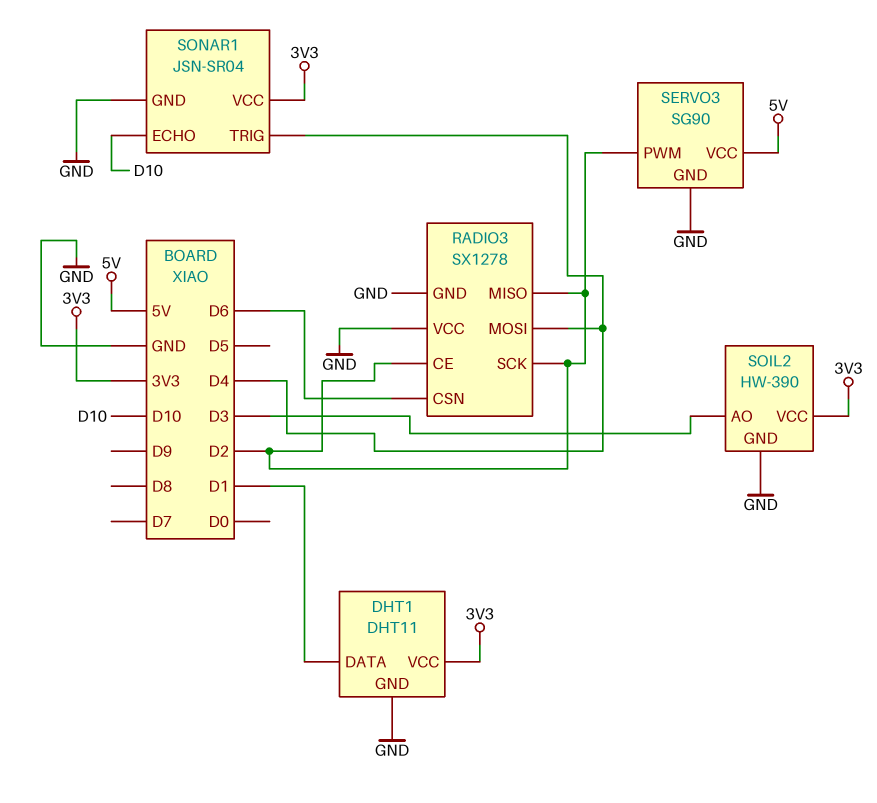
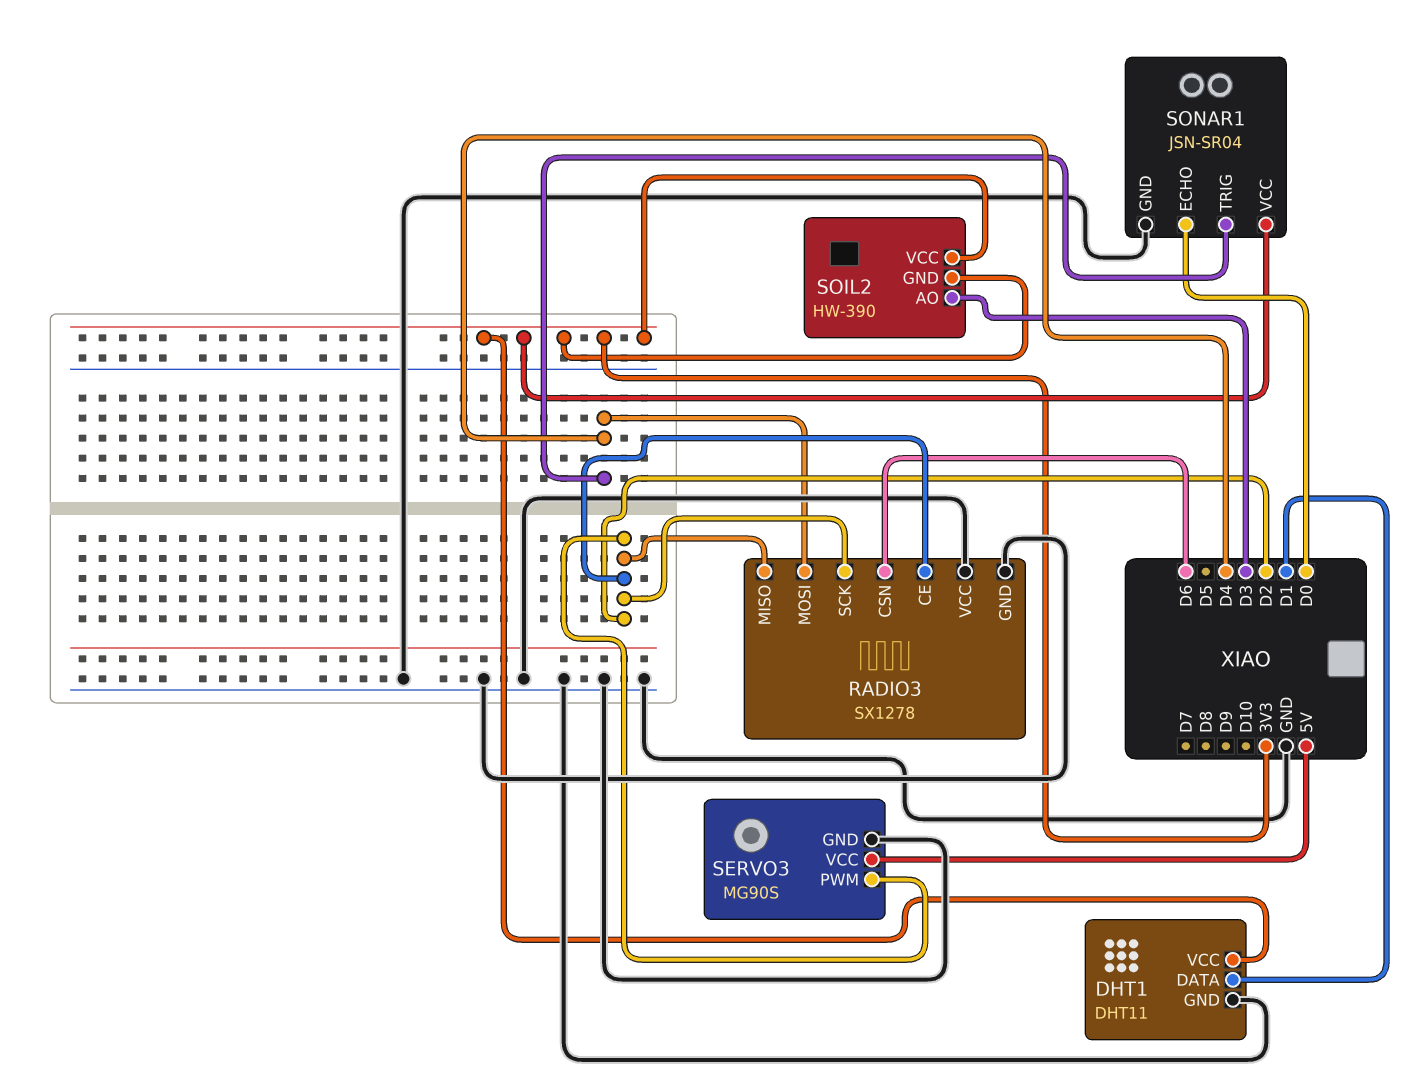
SERVO3: SG90 -> MG90S
SOIL2 pin GND: GND -> 3V3
SONAR1 pin ECHO: D10 -> D0

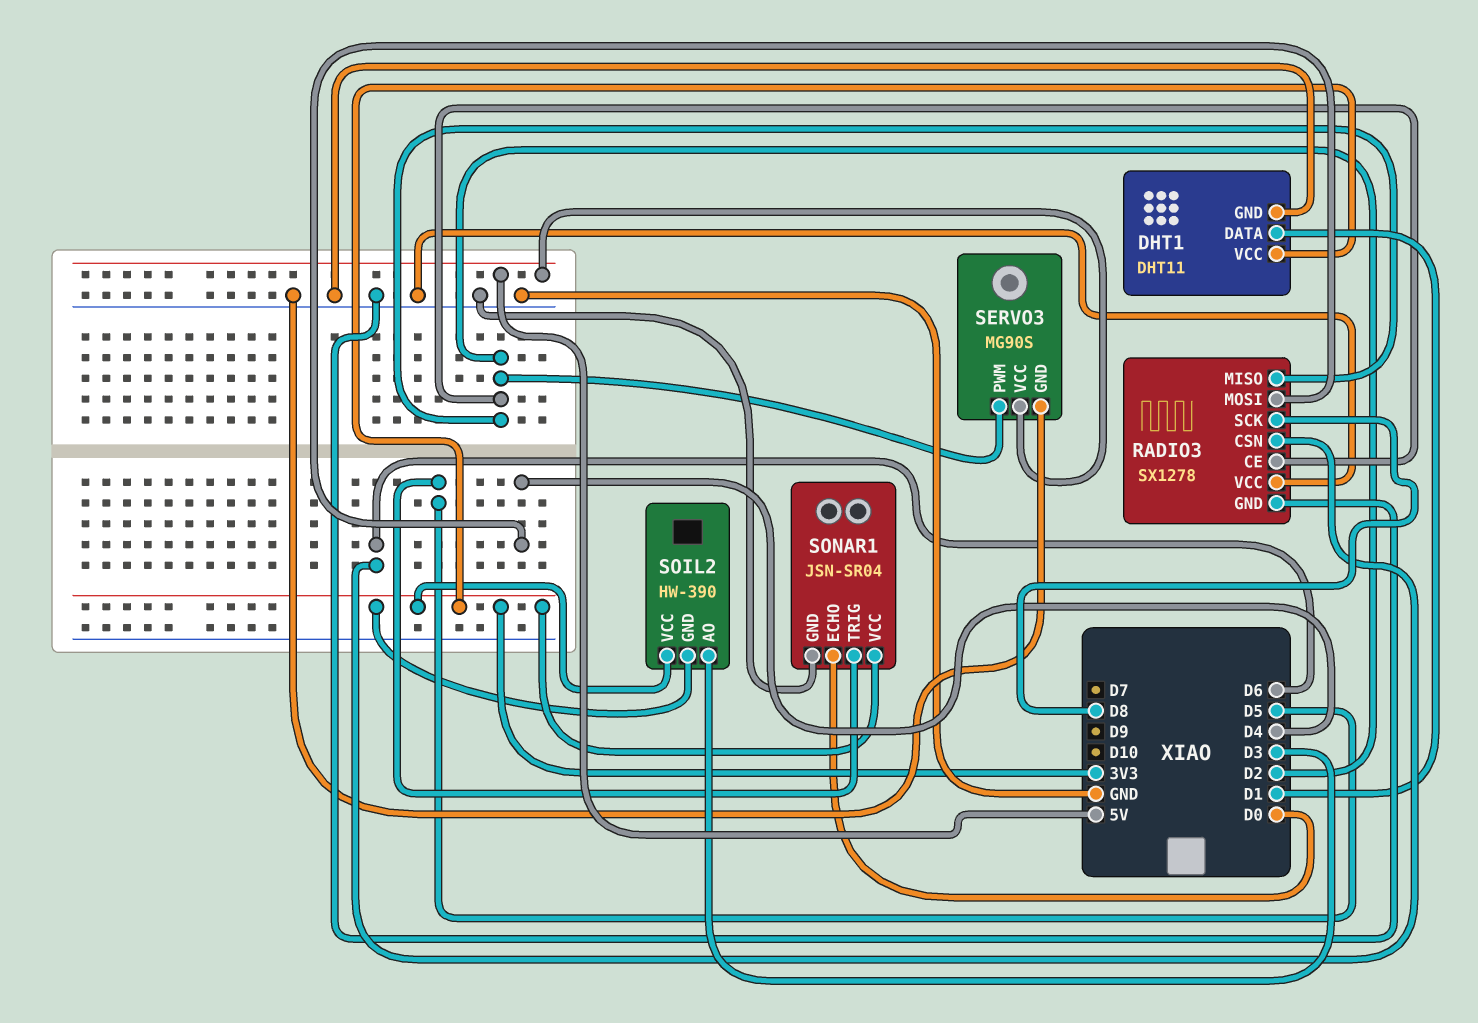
RADIO3 pin SCK: D2 -> D8
SONAR1 pin TRIG: D4 -> D5

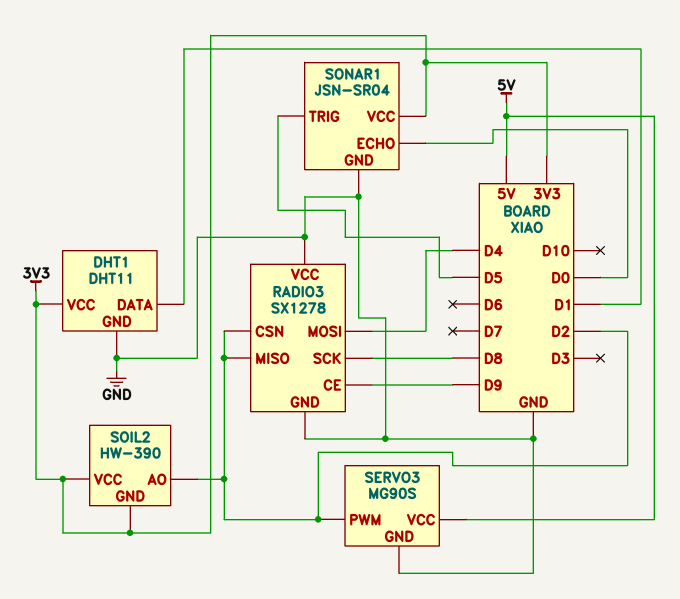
RADIO3 pin CE: D2 -> D9
RADIO3 pin CSN: D6 -> D2
SOIL2 pin AO: D3 -> D2

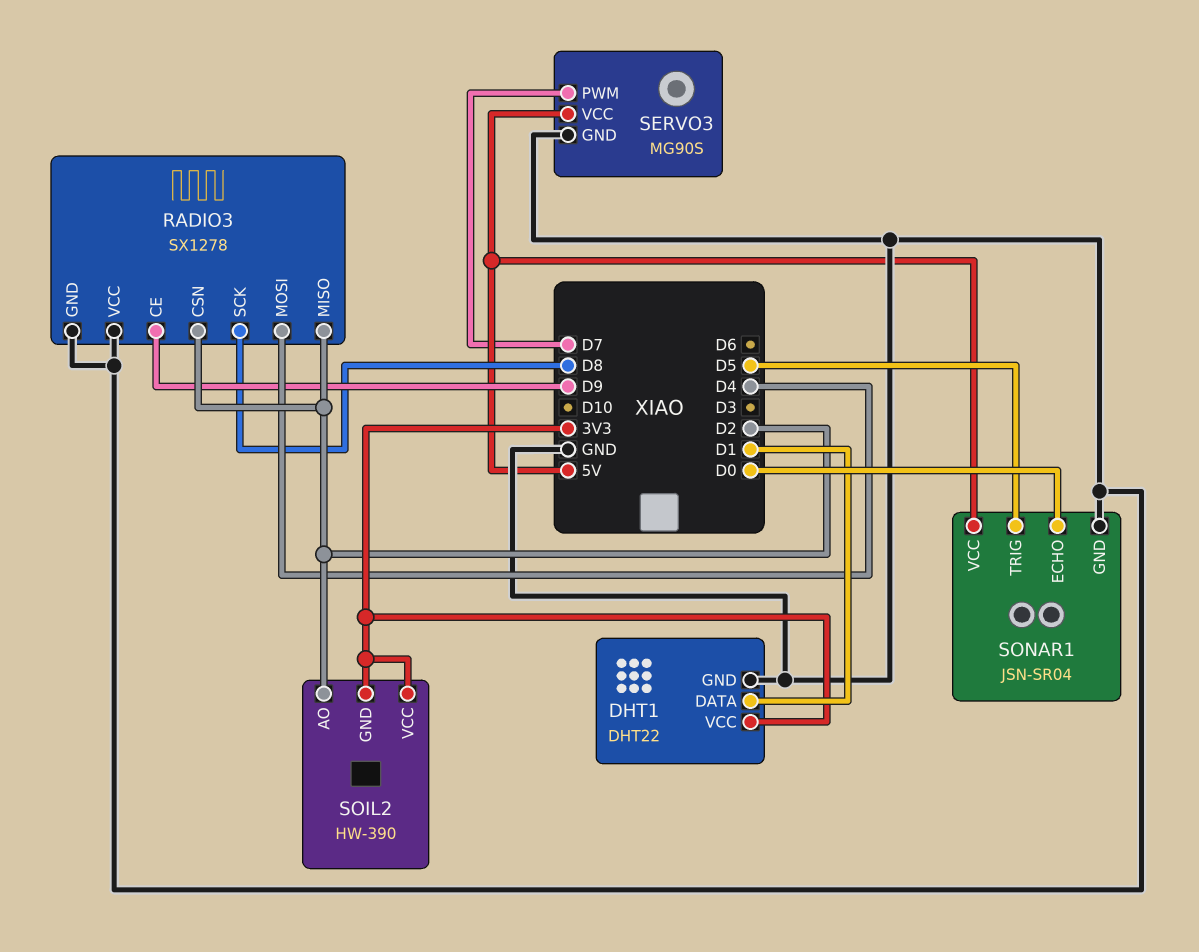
DHT1: DHT11 -> DHT22
SERVO3 pin PWM: D2 -> D7
SONAR1 pin VCC: 3V3 -> 5V

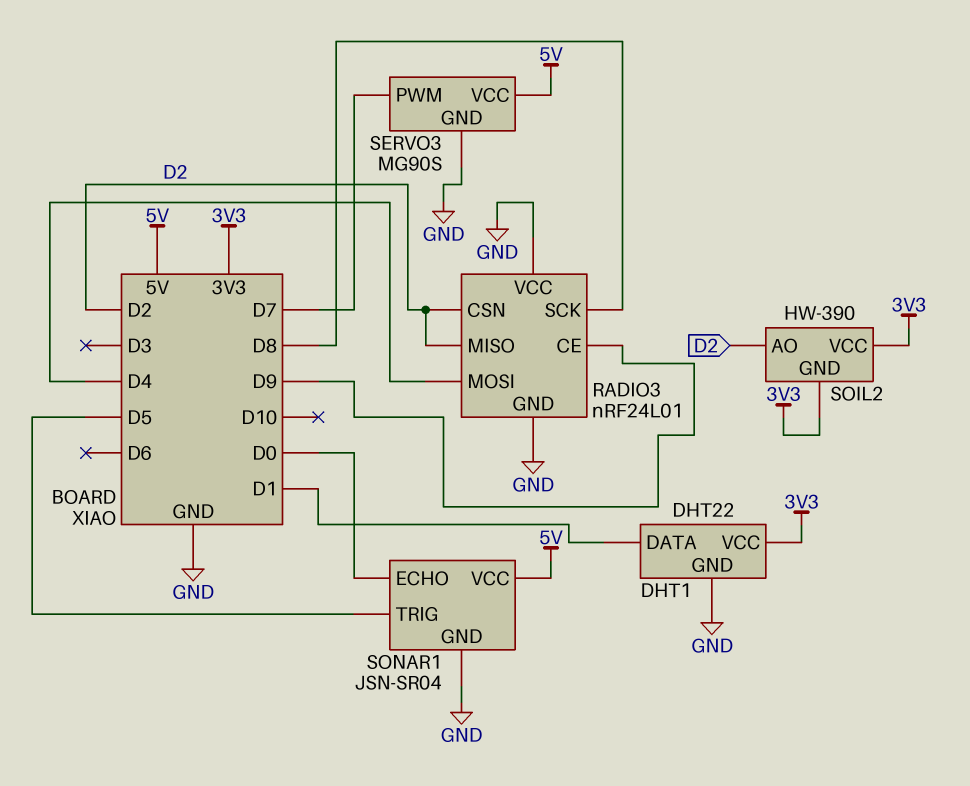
RADIO3: SX1278 -> nRF24L01

